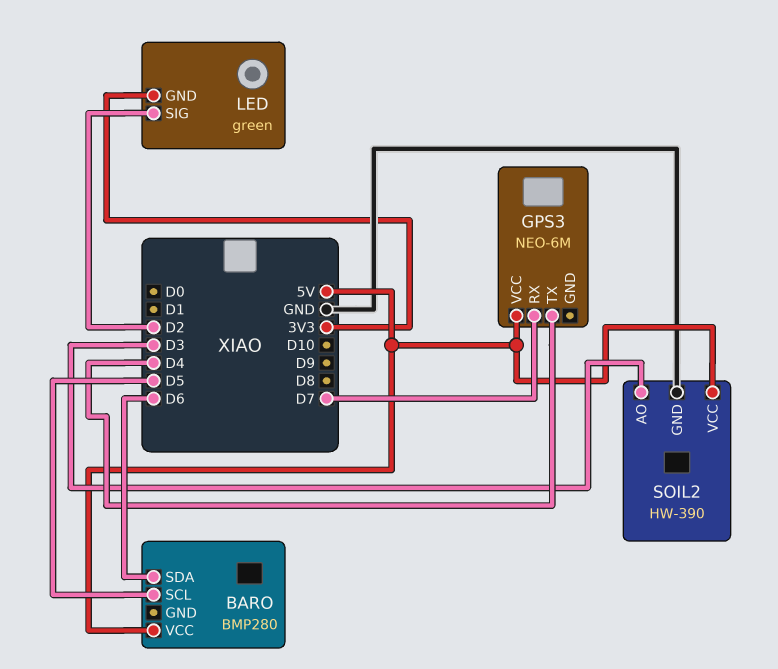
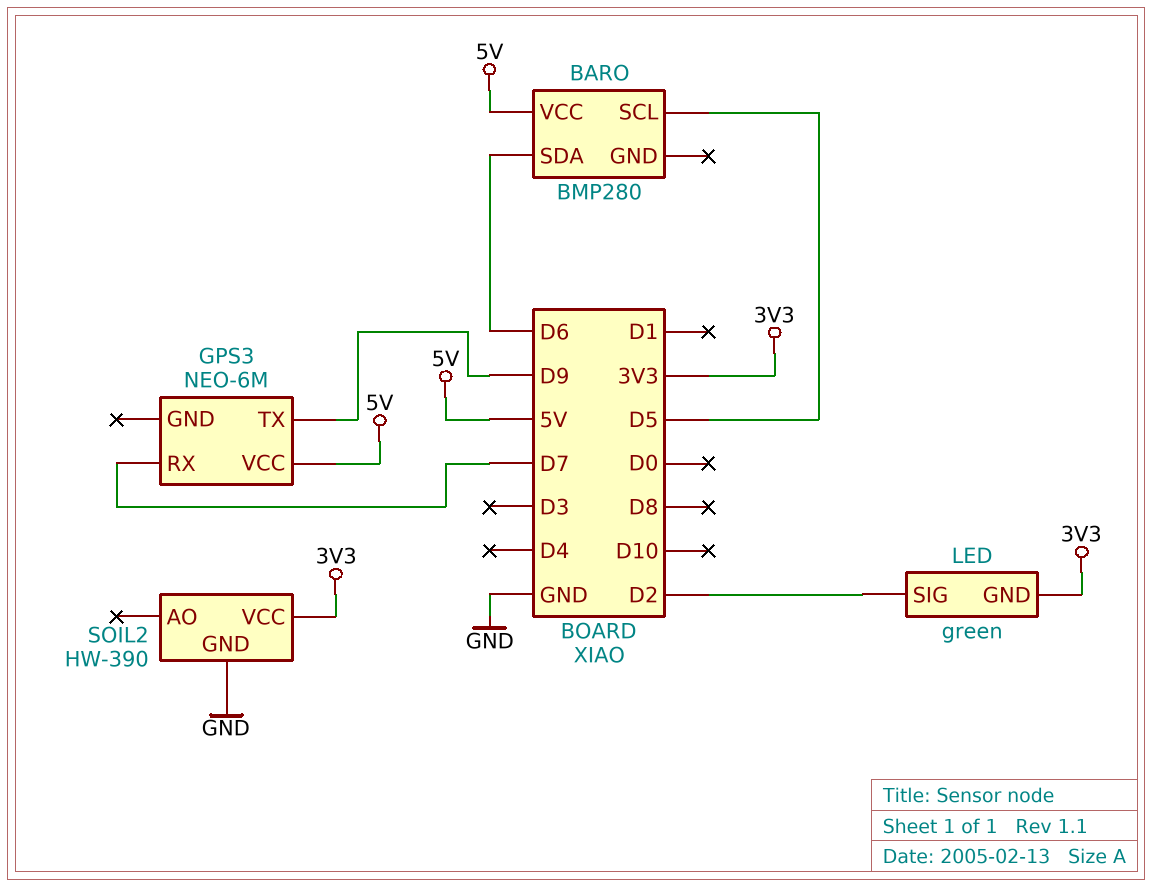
GPS3 pin TX: D4 -> D9
SOIL2 pin AO: D3 -> none
SOIL2 pin VCC: 5V -> 3V3

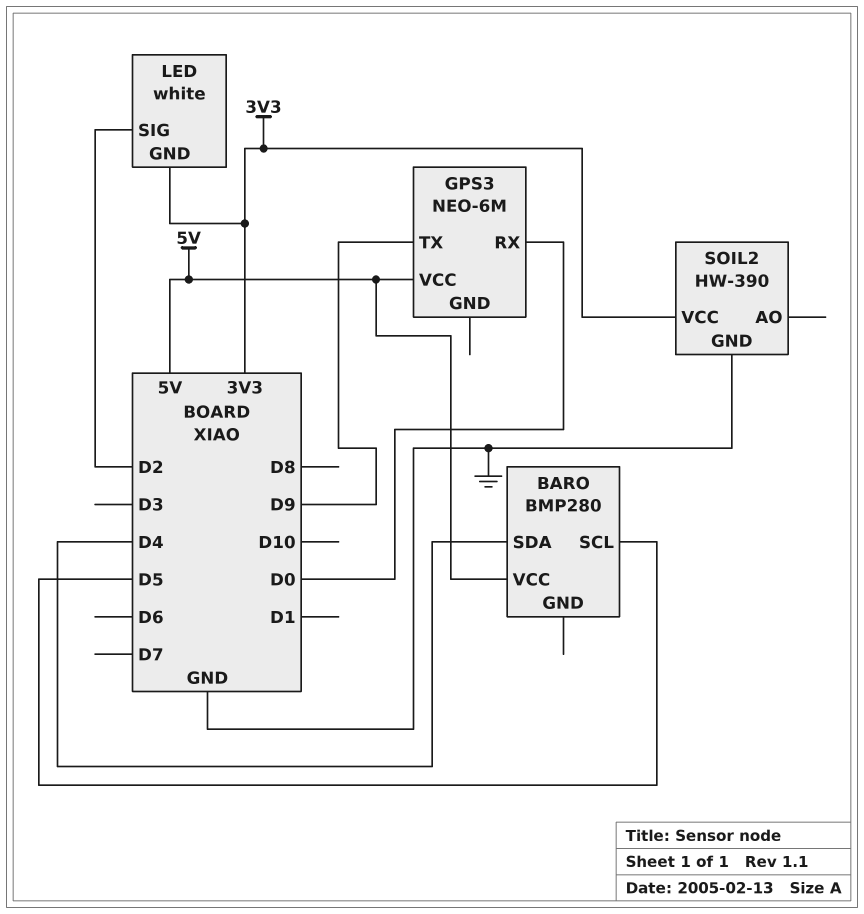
BARO pin SDA: D6 -> D4
GPS3 pin RX: D7 -> D0
LED: green -> white

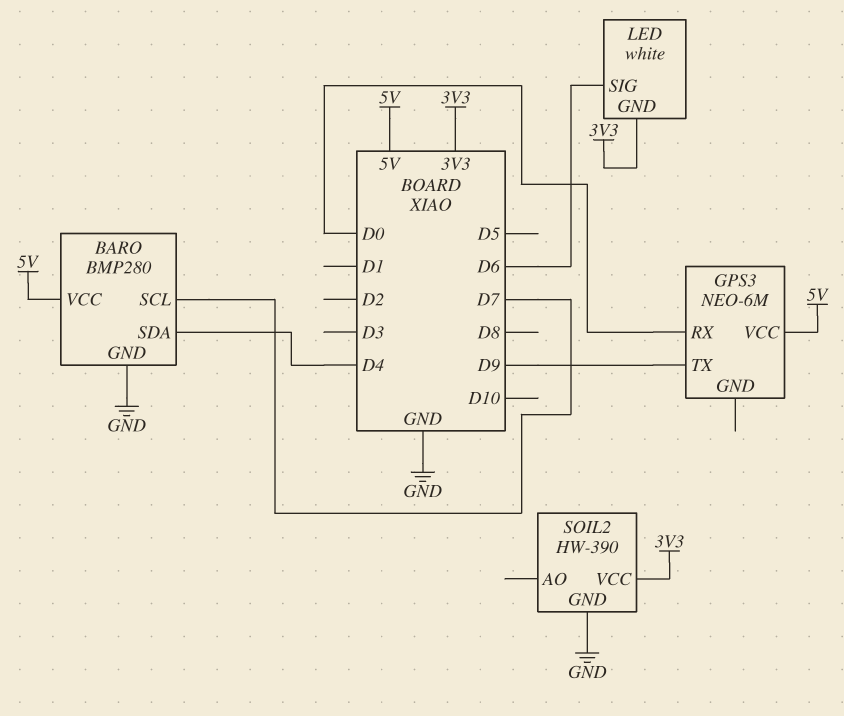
BARO pin GND: none -> GND
BARO pin SCL: D5 -> D7
LED pin SIG: D2 -> D6

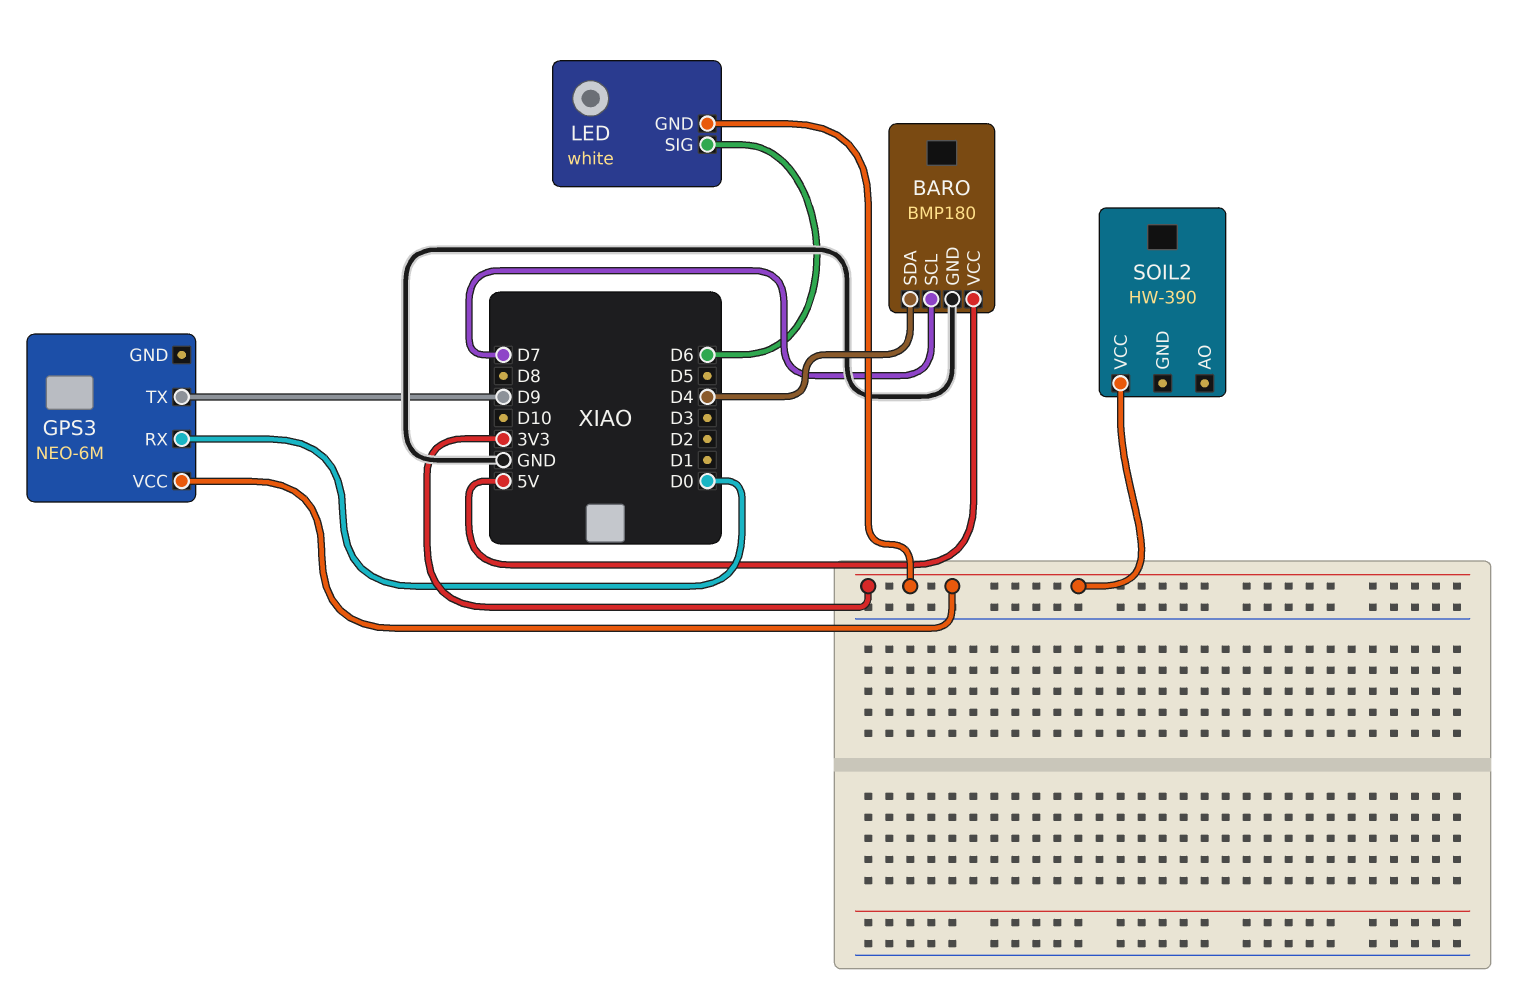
BARO: BMP280 -> BMP180
GPS3 pin VCC: 5V -> 3V3
SOIL2 pin GND: GND -> none

